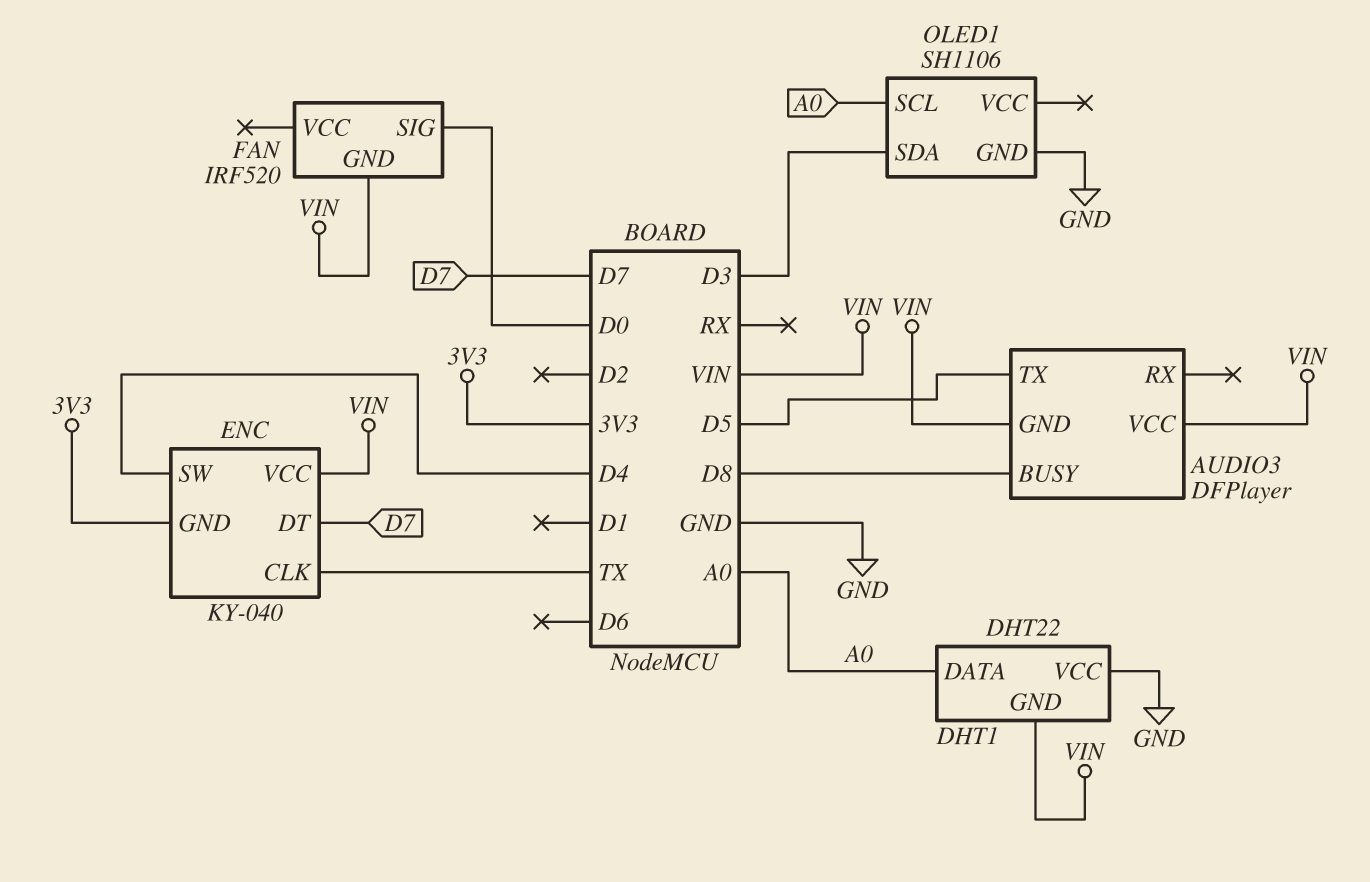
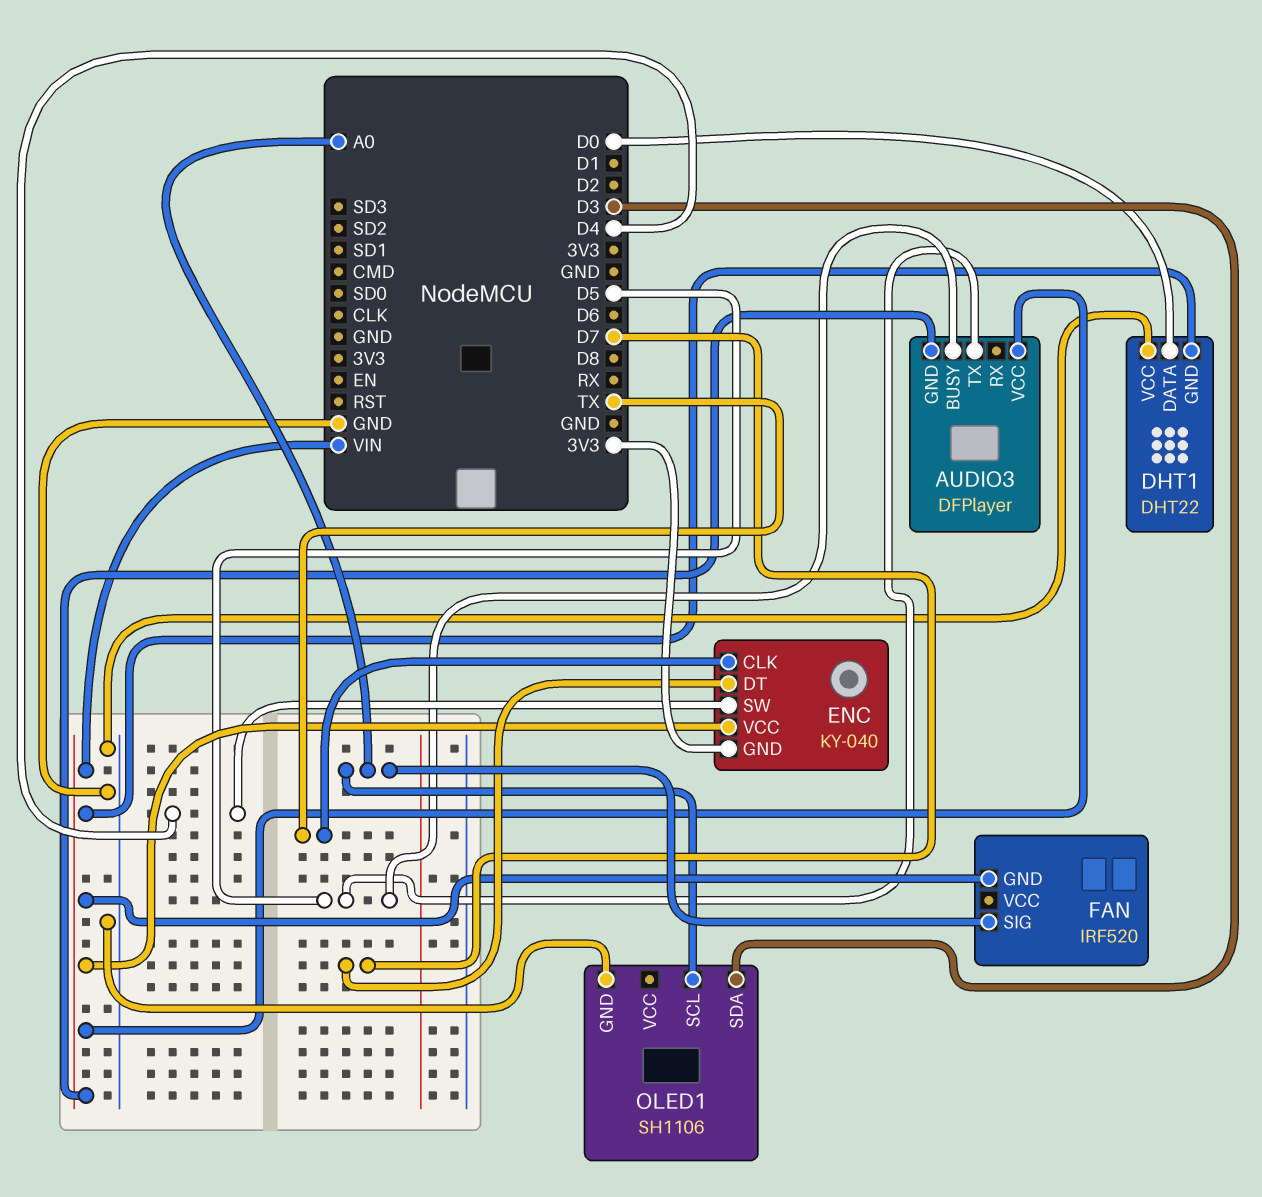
AUDIO3 pin BUSY: D8 -> D5
DHT1 pin DATA: A0 -> D0
FAN pin SIG: D0 -> A0

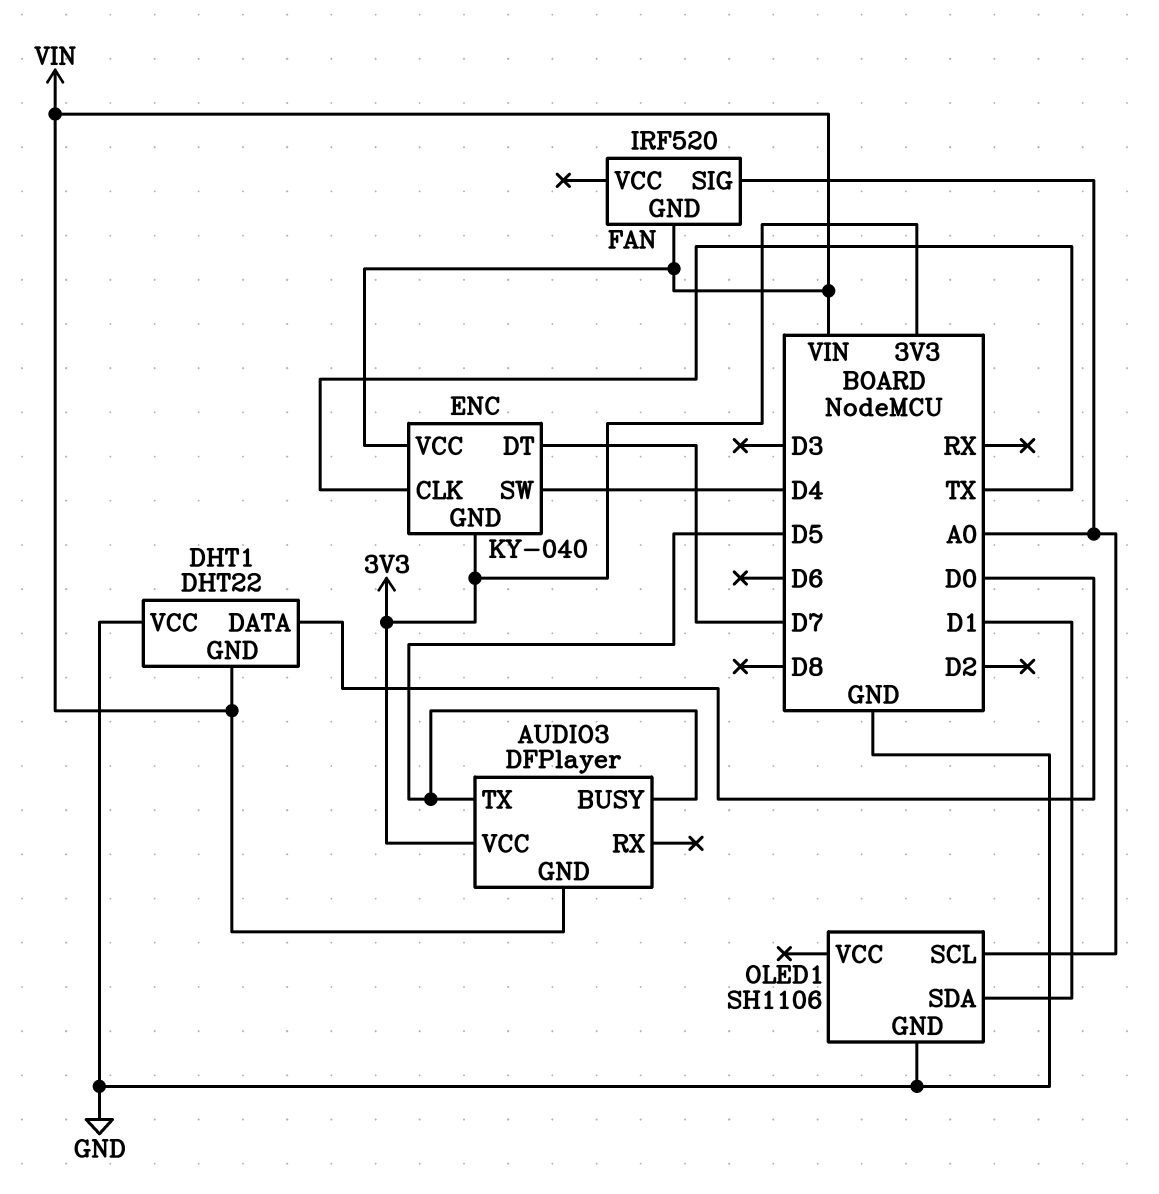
AUDIO3 pin VCC: VIN -> 3V3
OLED1 pin SDA: D3 -> D1

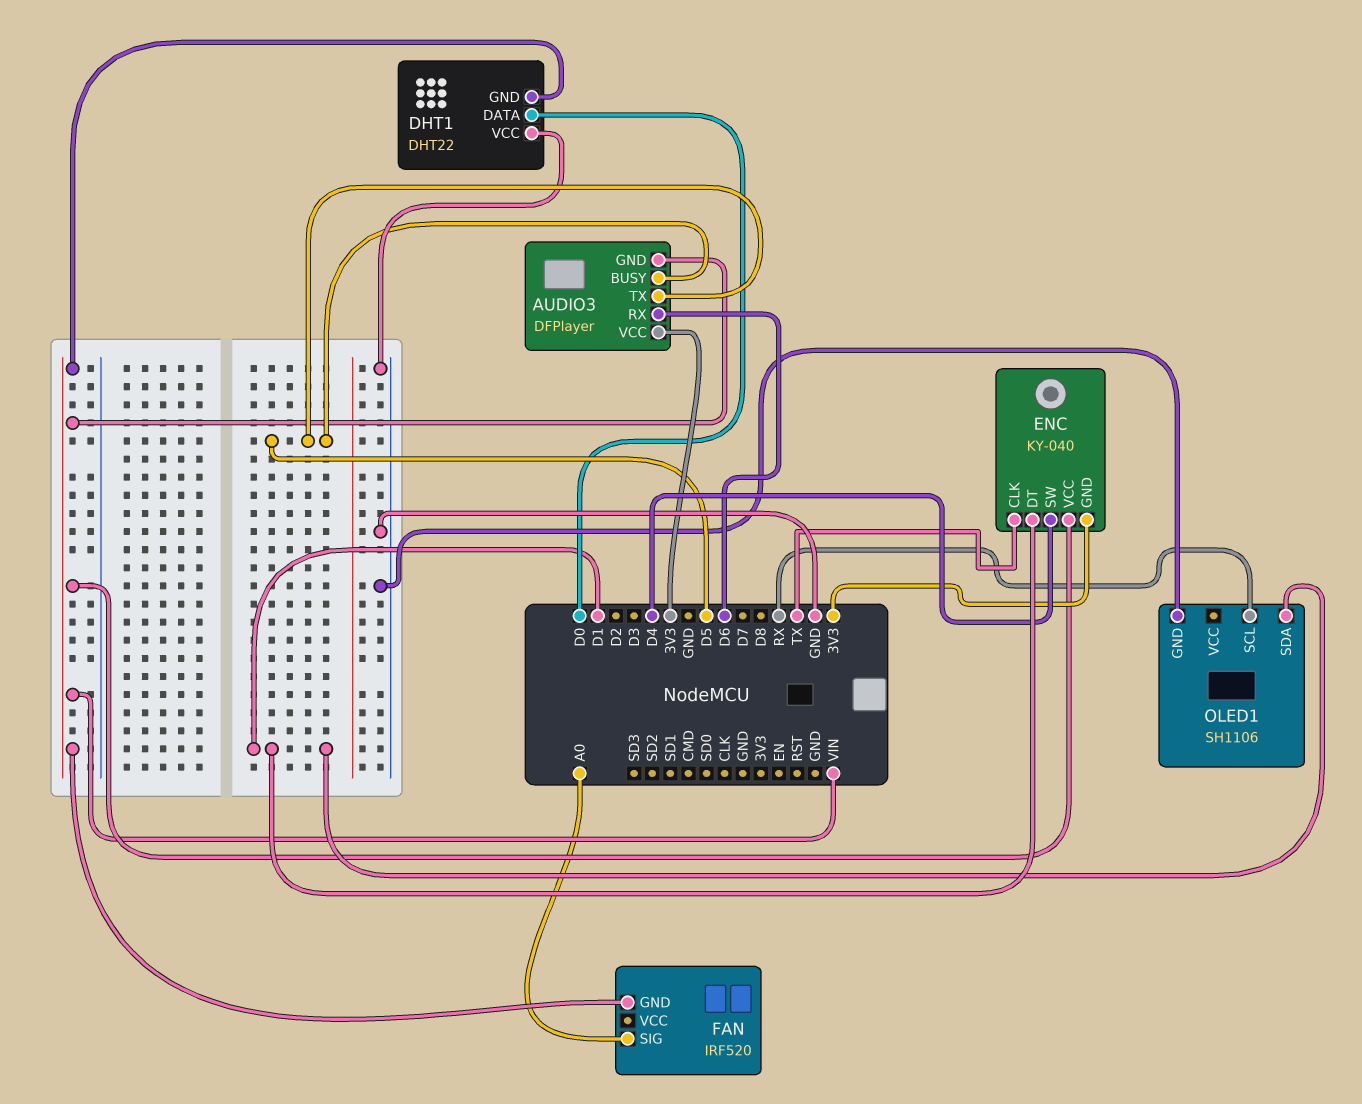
AUDIO3 pin RX: none -> D6
ENC pin DT: D7 -> D1
OLED1 pin SCL: A0 -> RX

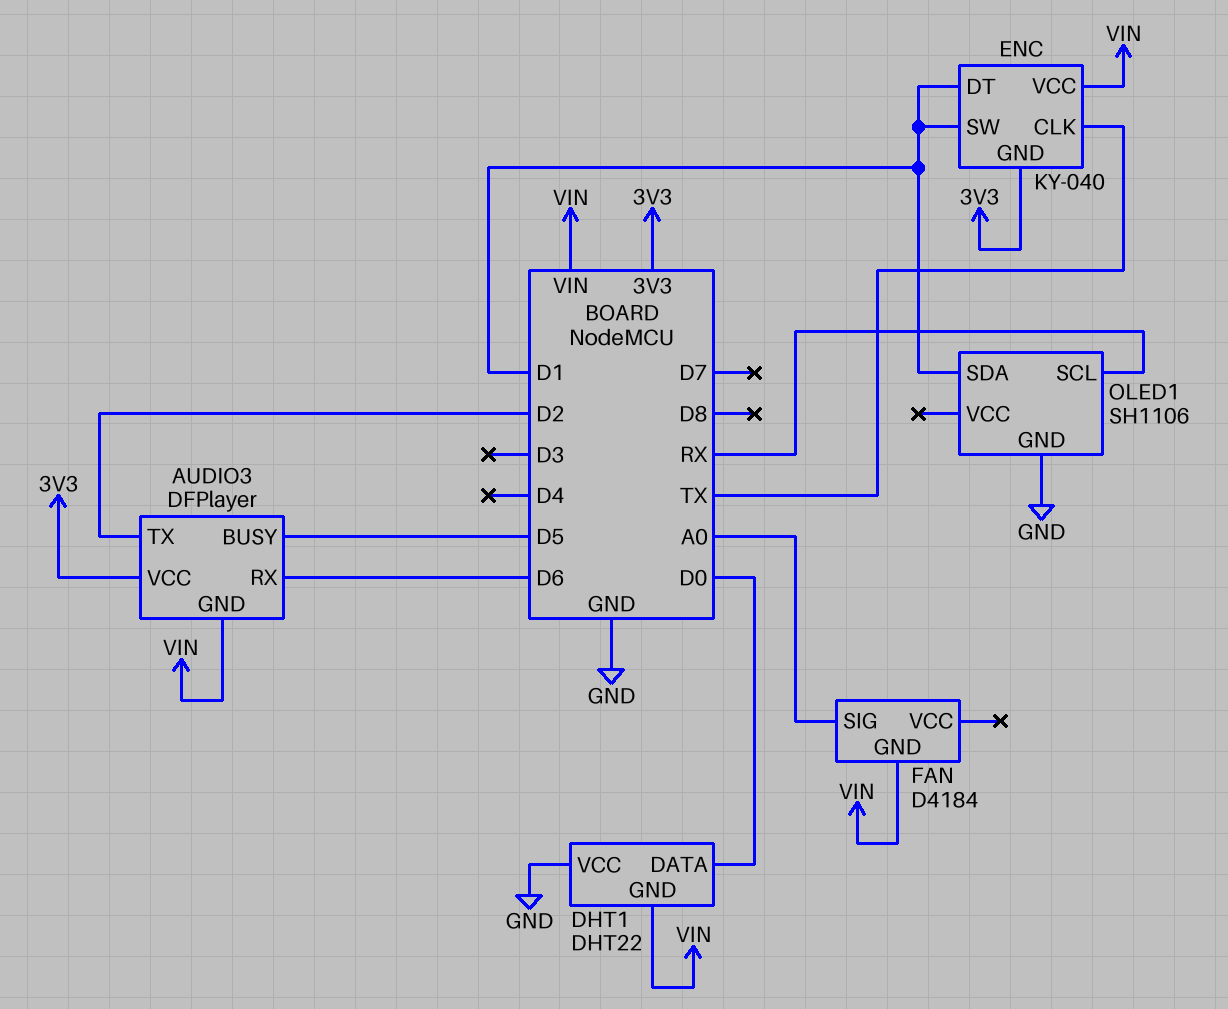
AUDIO3 pin TX: D5 -> D2
ENC pin SW: D4 -> D1
FAN: IRF520 -> D4184

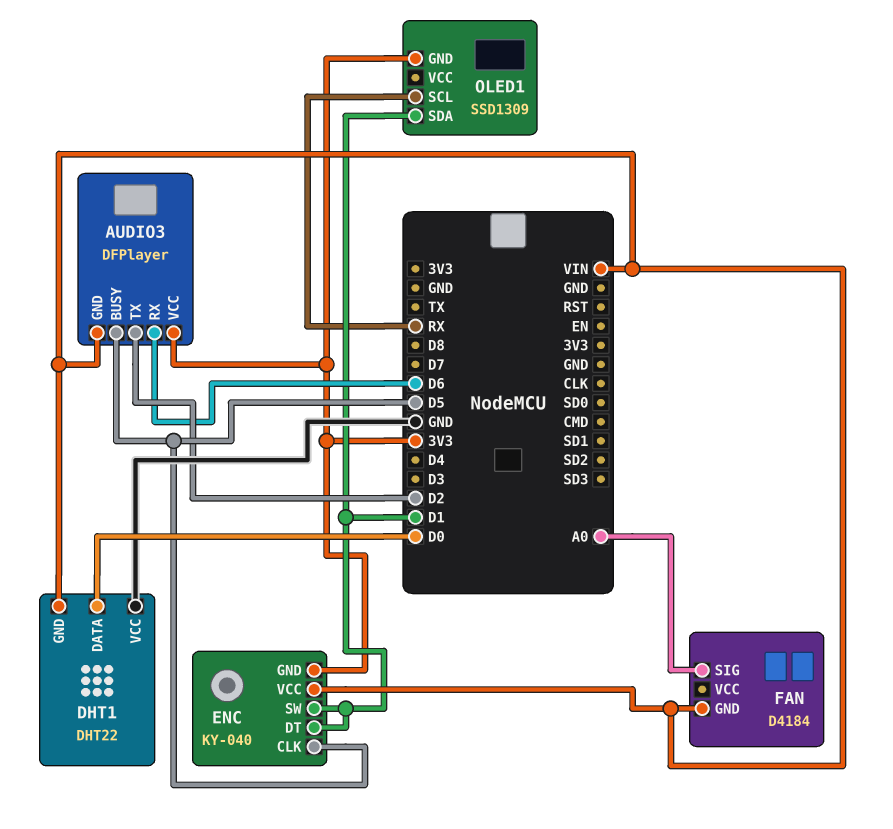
ENC pin CLK: TX -> D5
OLED1: SH1106 -> SSD1309
OLED1 pin GND: GND -> 3V3

